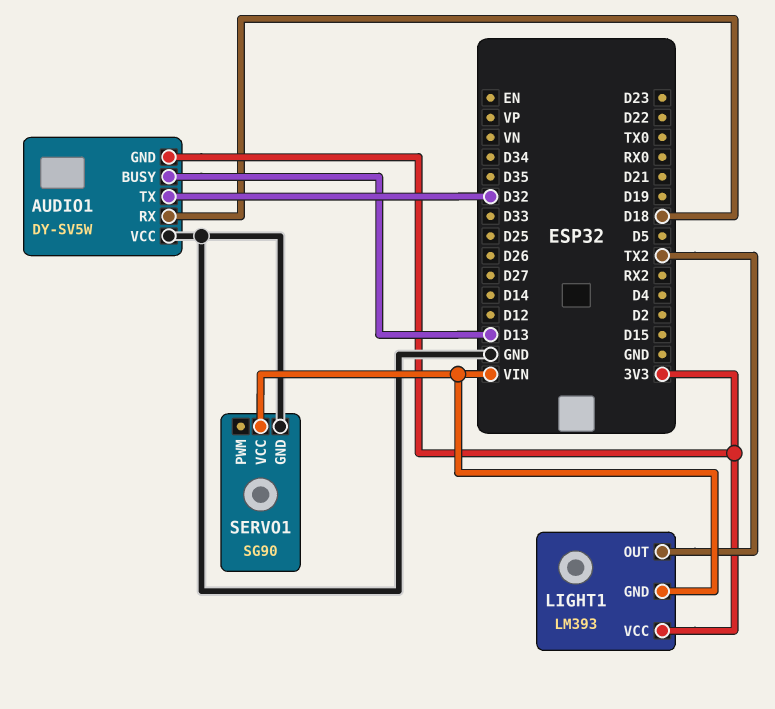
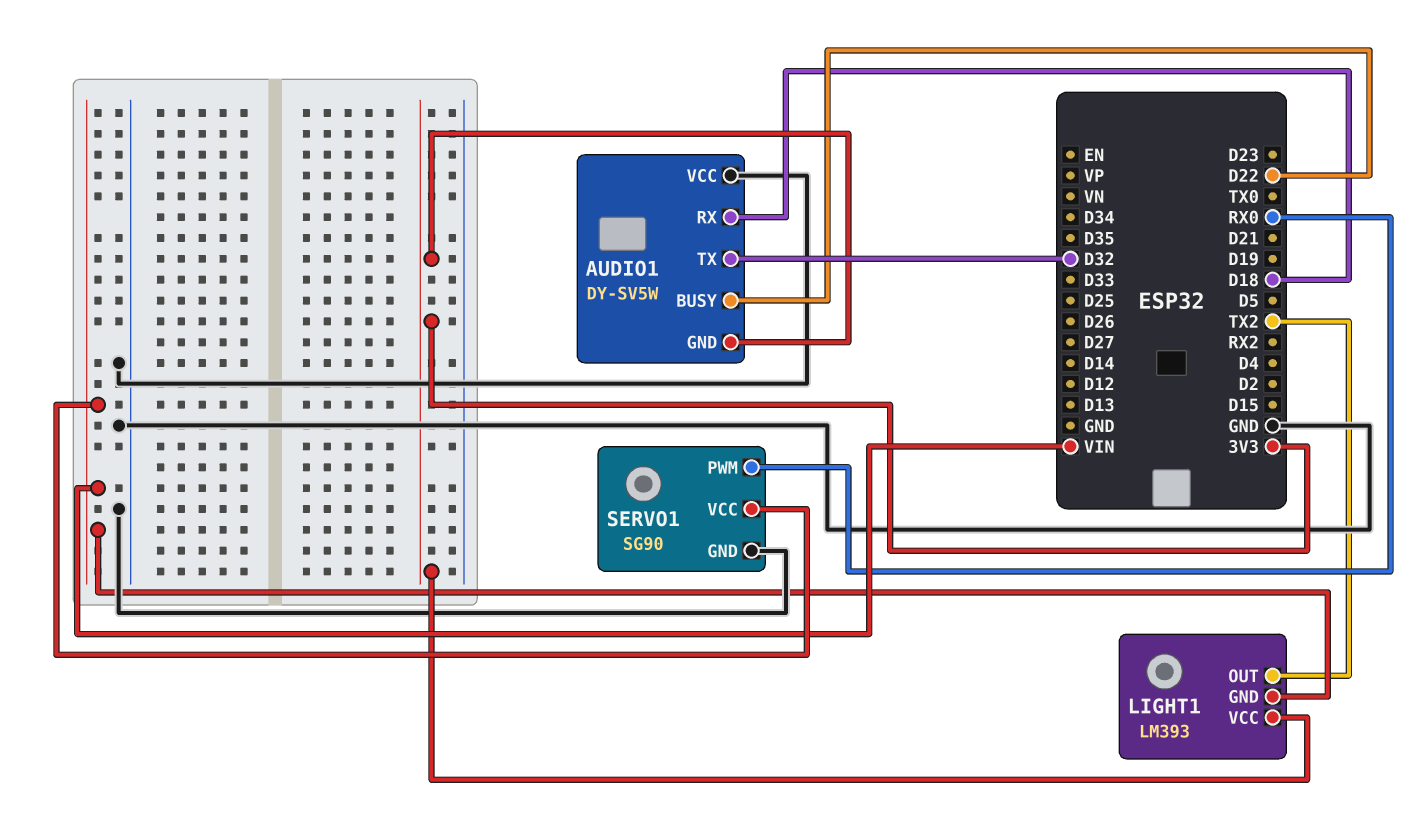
AUDIO1 pin BUSY: D13 -> D22
SERVO1 pin PWM: none -> RX0

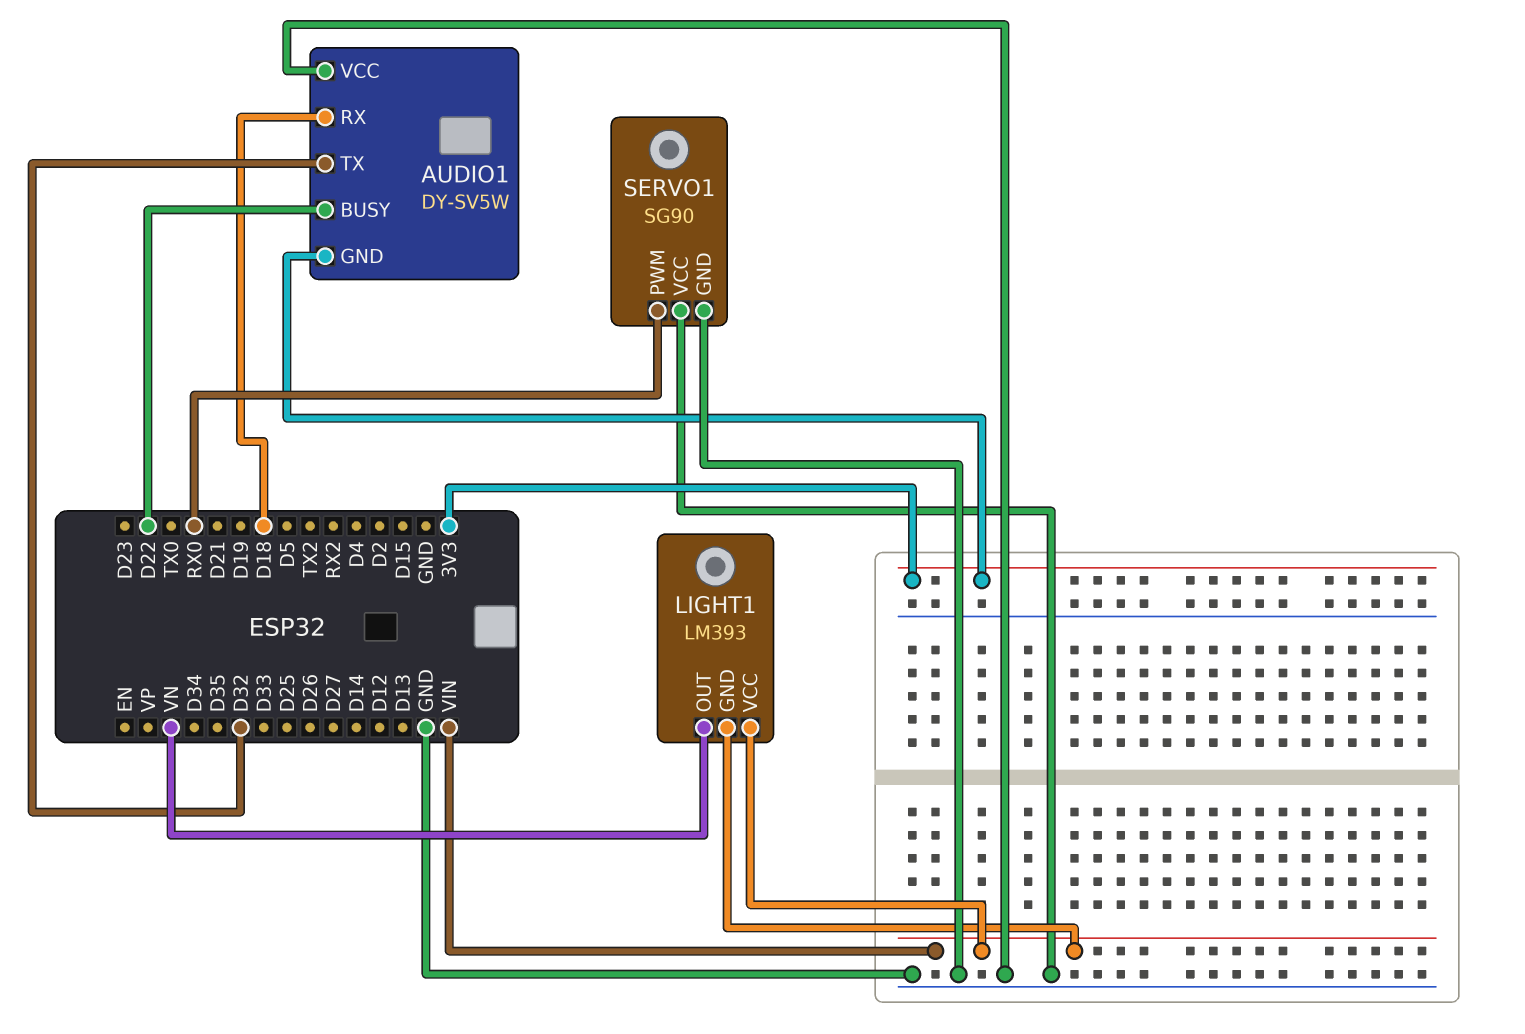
LIGHT1 pin OUT: TX2 -> VN
LIGHT1 pin VCC: 3V3 -> VIN
SERVO1 pin VCC: VIN -> GND

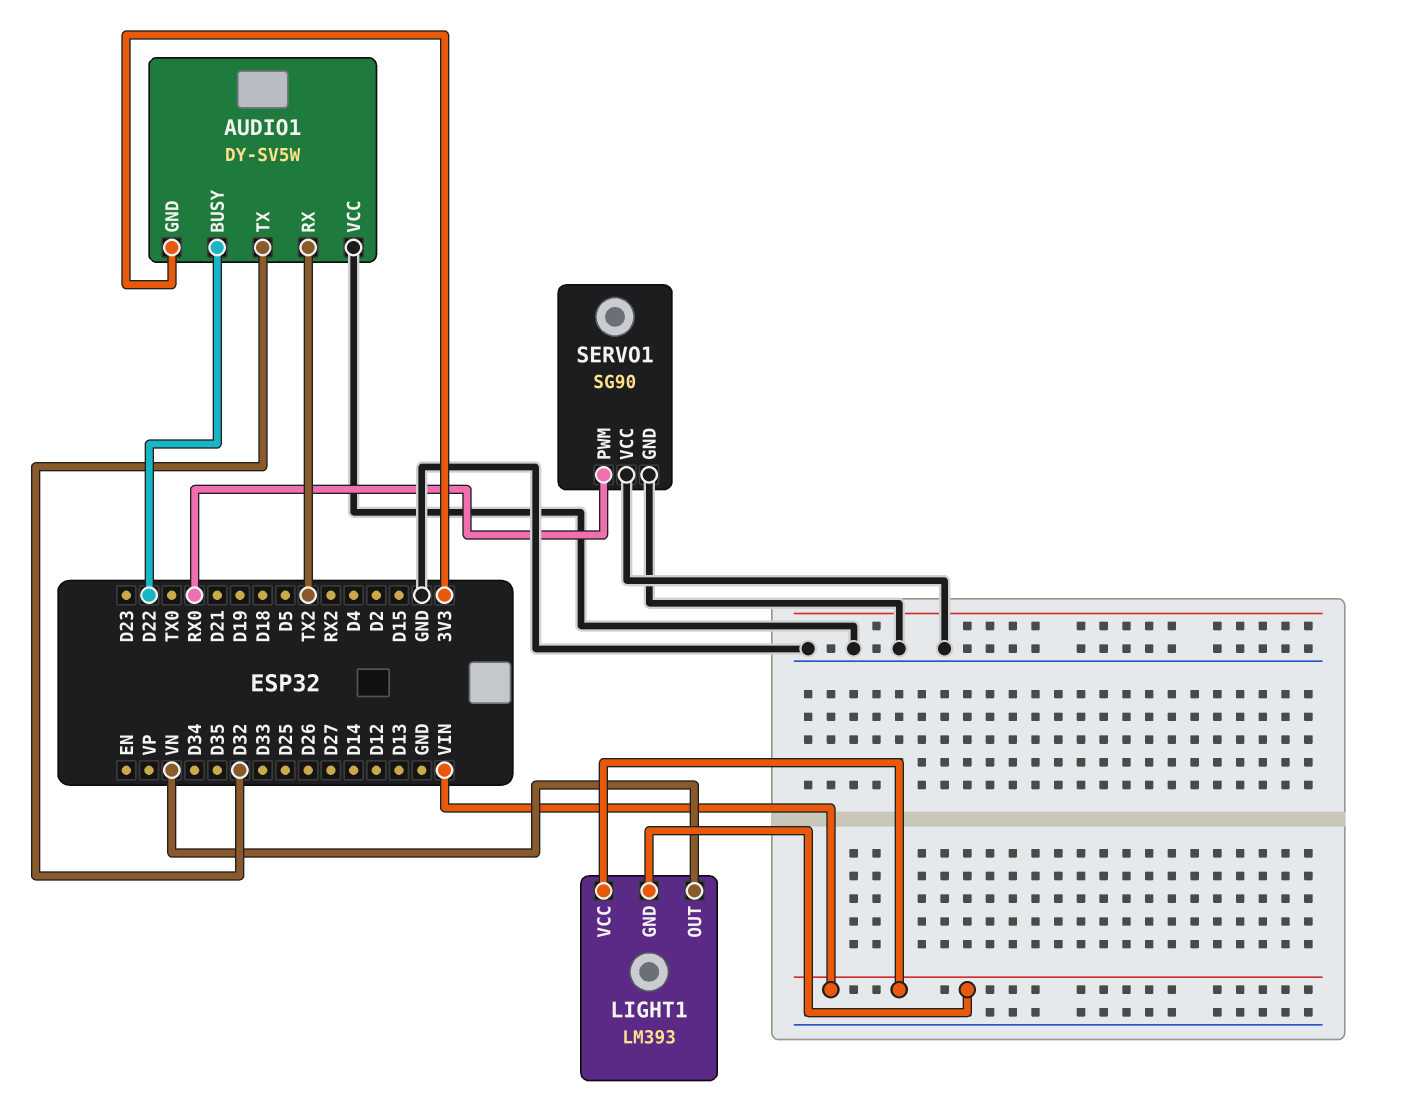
AUDIO1 pin RX: D18 -> TX2

